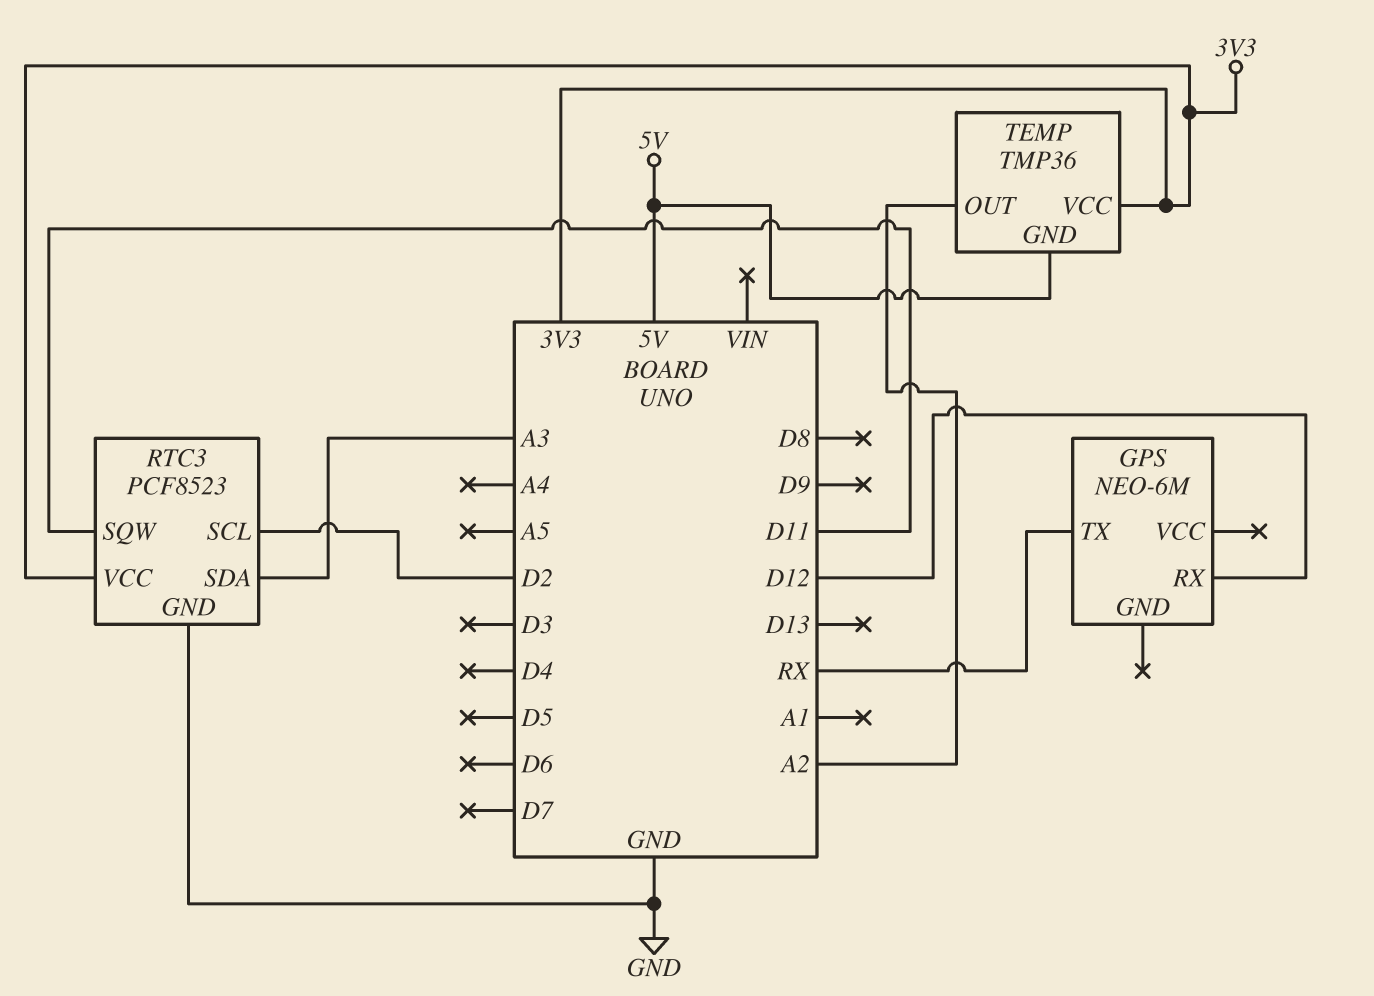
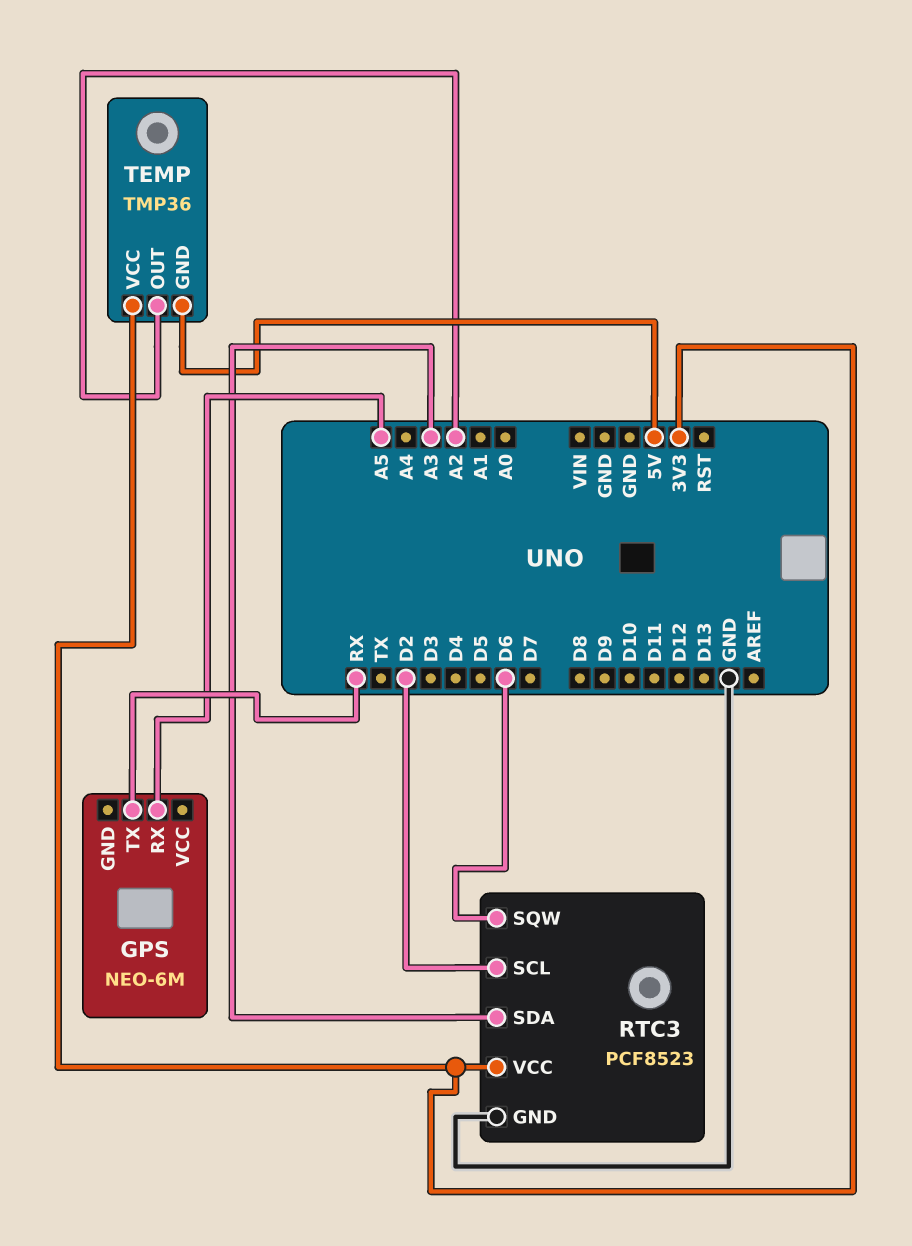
GPS pin RX: D12 -> A5
RTC3 pin SQW: D11 -> D6

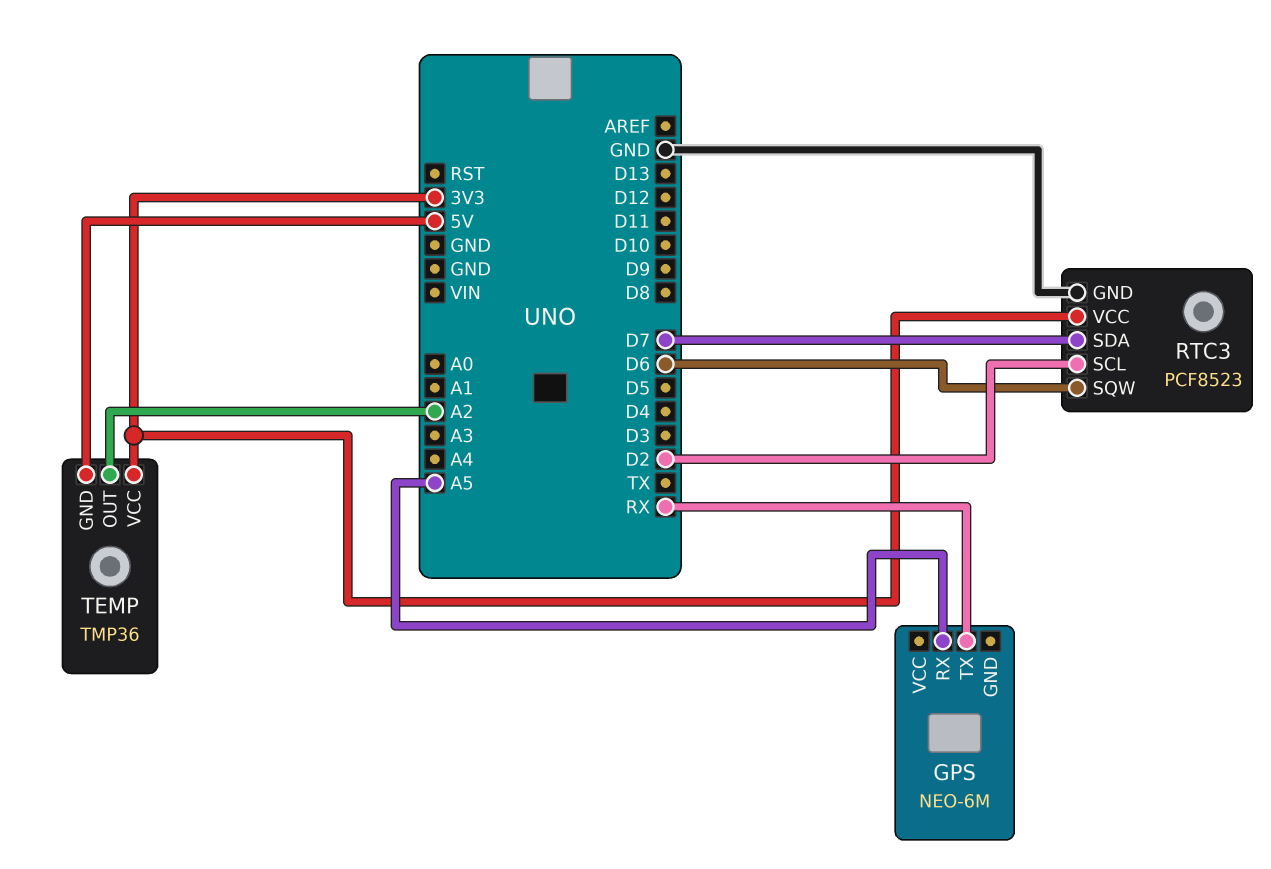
RTC3 pin SDA: A3 -> D7

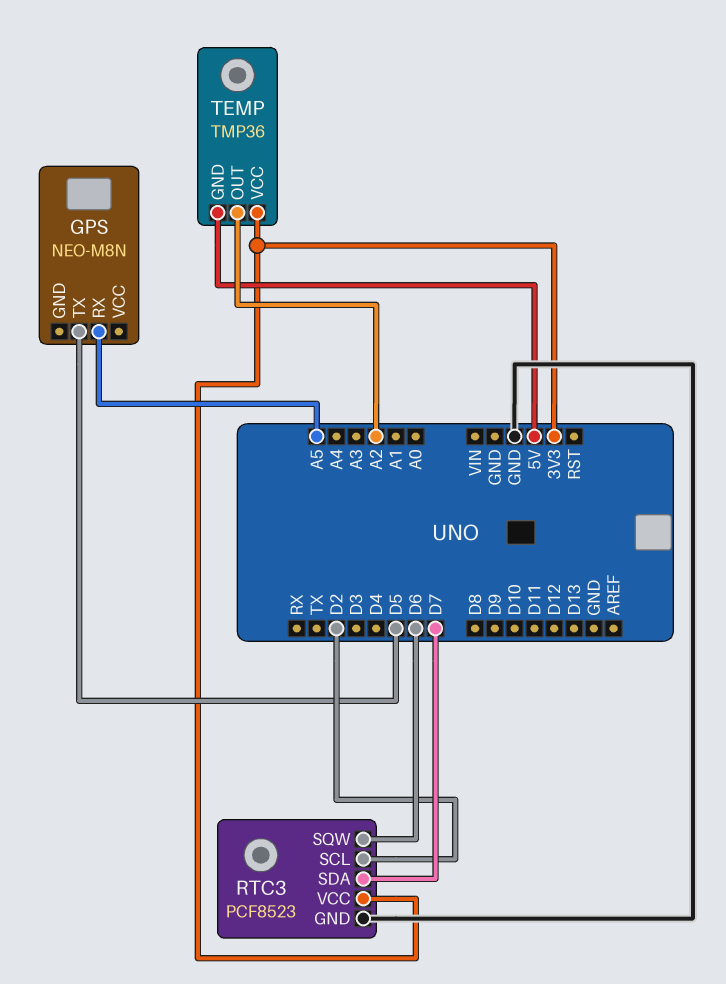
GPS: NEO-6M -> NEO-M8N
GPS pin TX: RX -> D5

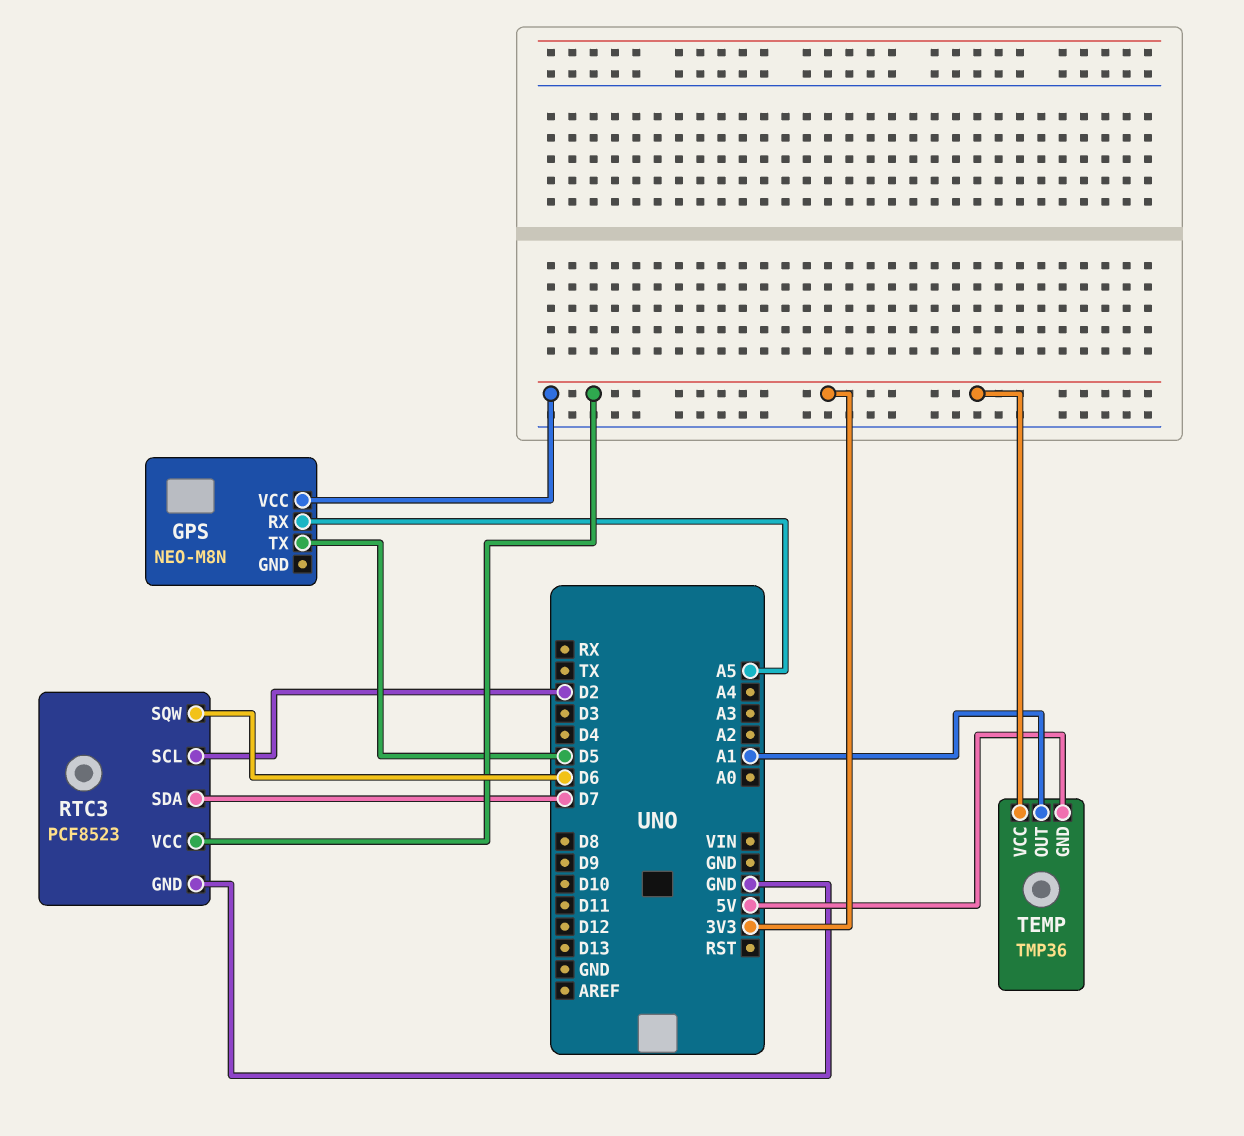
GPS pin VCC: none -> 3V3
TEMP pin OUT: A2 -> A1

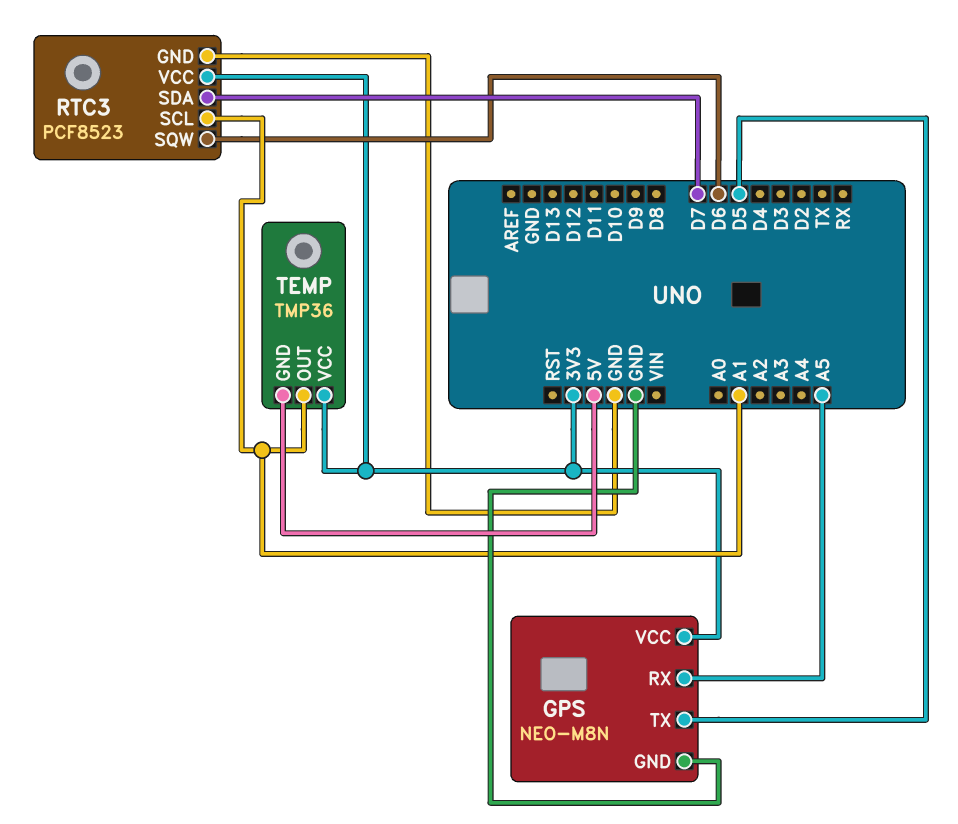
GPS pin GND: none -> GND
RTC3 pin SCL: D2 -> A1

